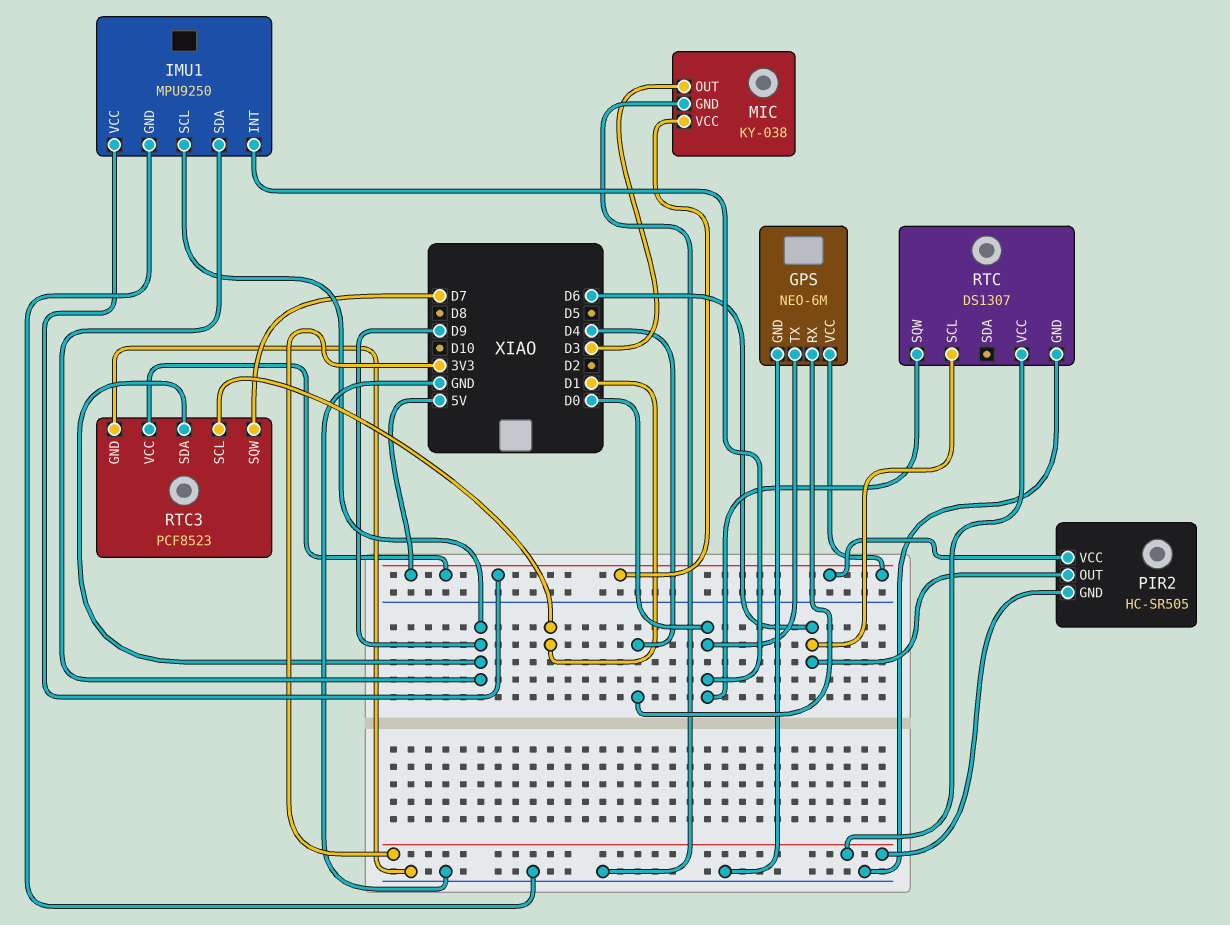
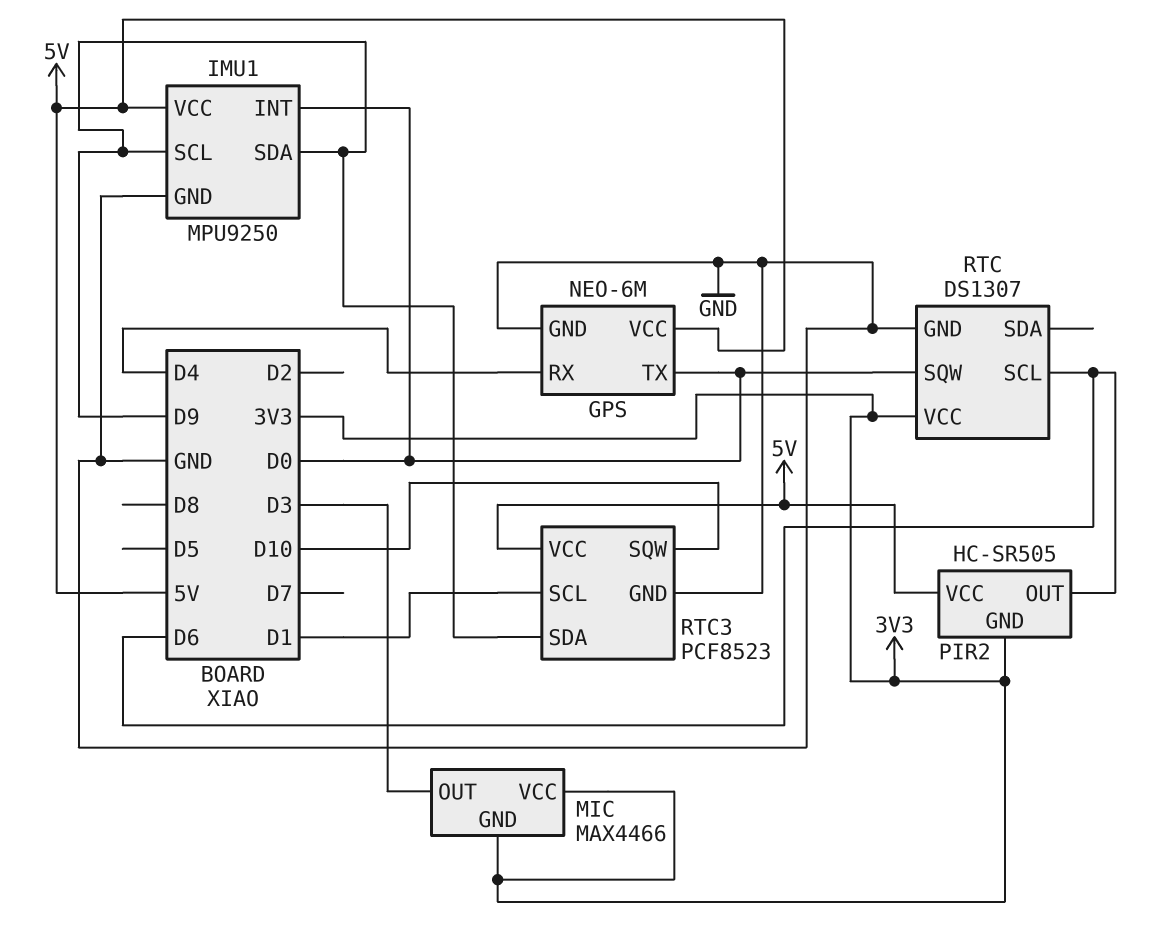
MIC: KY-038 -> MAX4466
MIC pin GND: GND -> 3V3
MIC pin VCC: 5V -> 3V3
RTC3 pin SQW: D7 -> D10

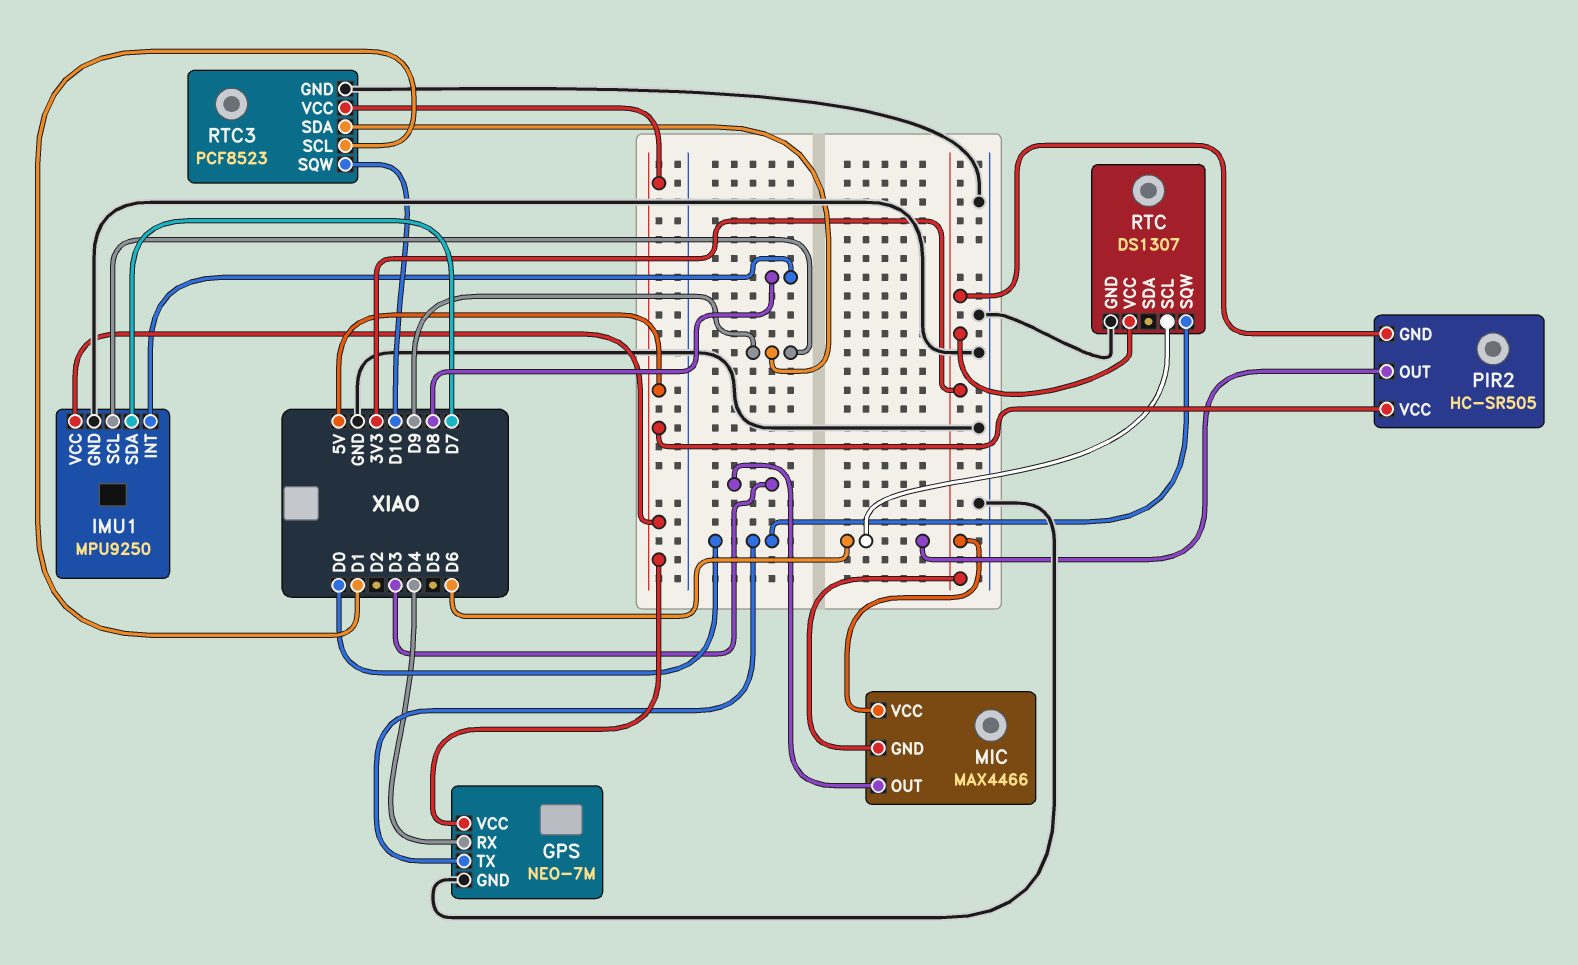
GPS: NEO-6M -> NEO-7M
IMU1 pin INT: D0 -> D8
IMU1 pin SDA: D9 -> D7

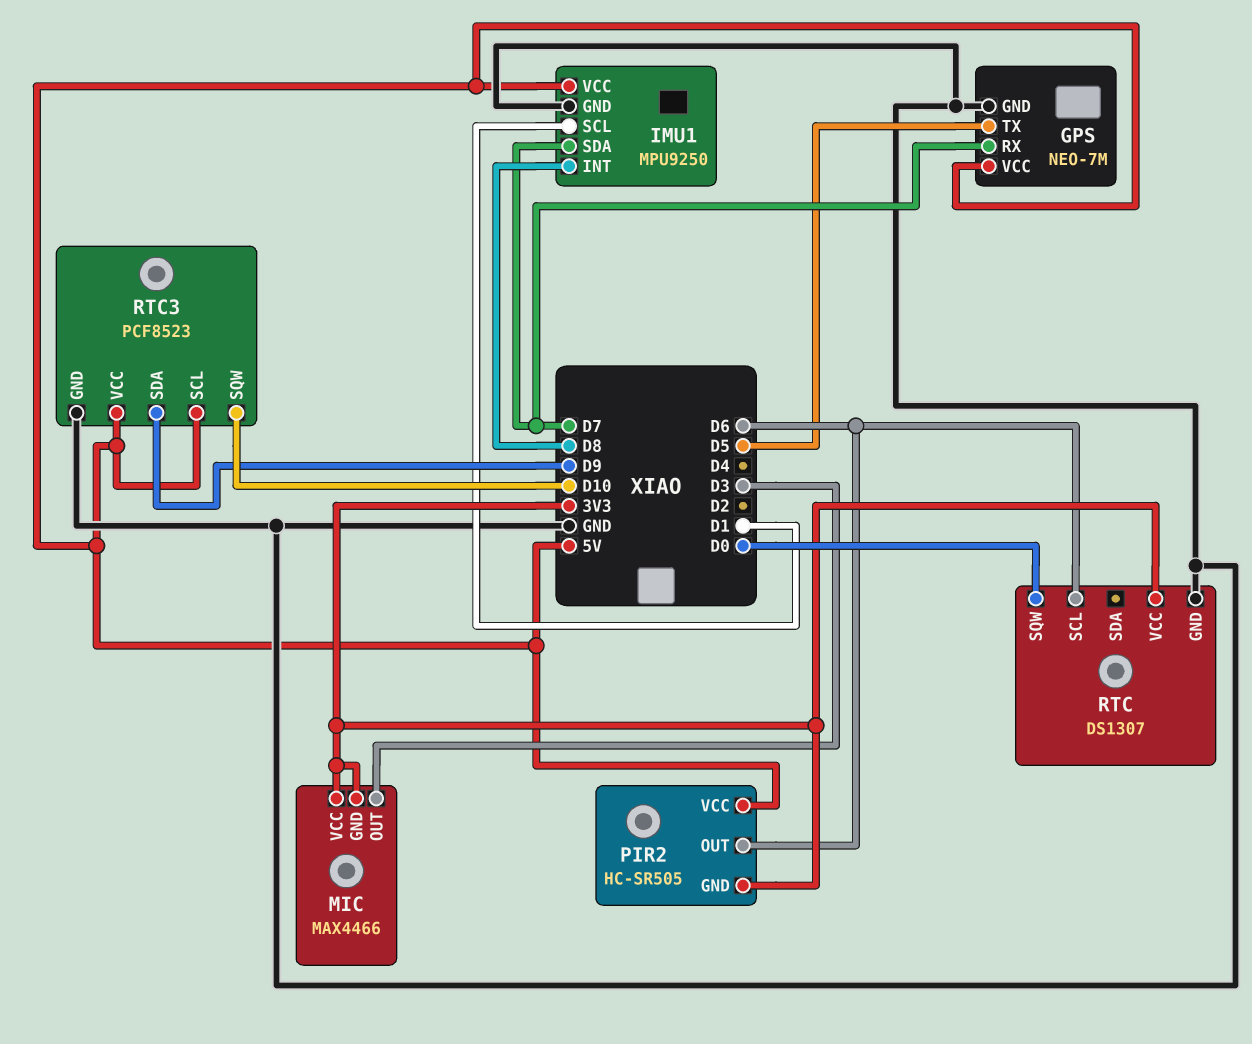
GPS pin RX: D4 -> D7
GPS pin TX: D0 -> D5
IMU1 pin SCL: D9 -> D1
RTC3 pin SCL: D1 -> 5V

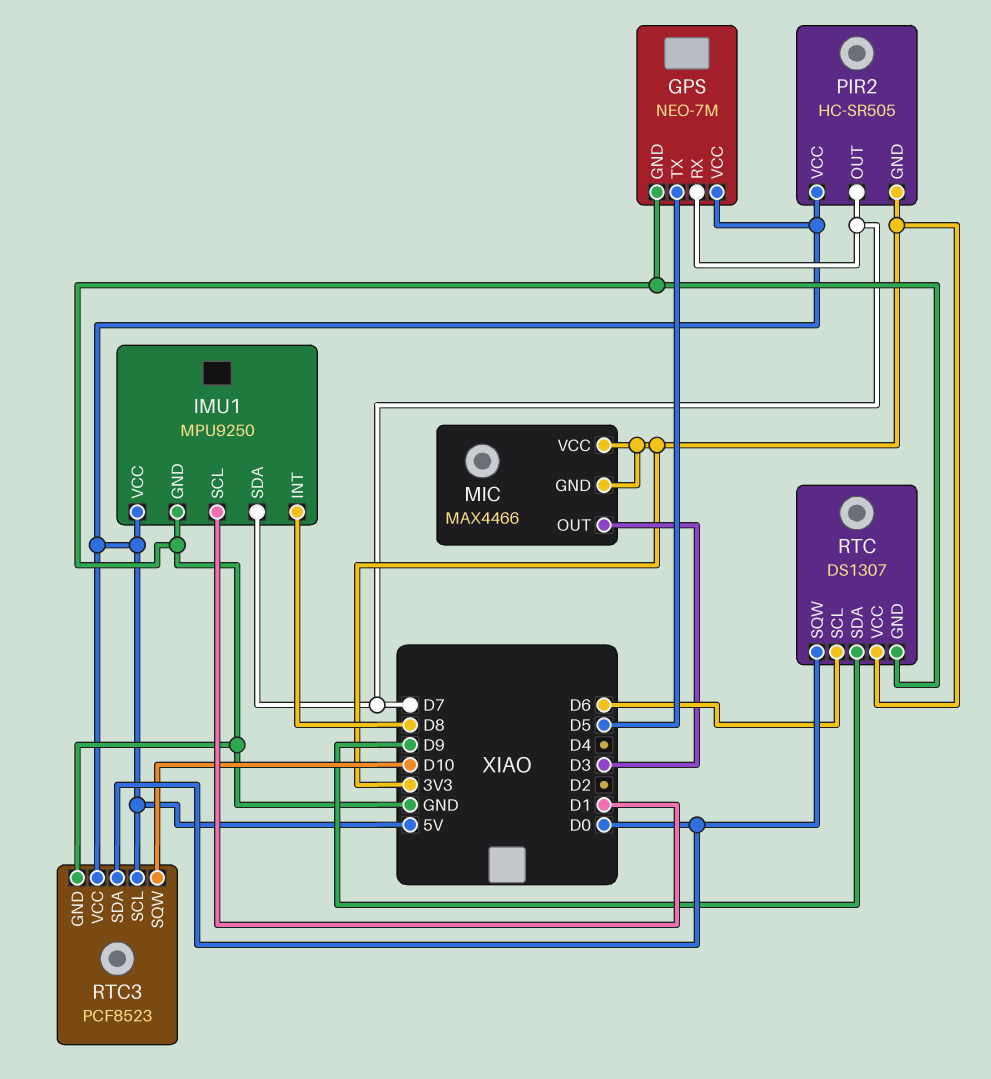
PIR2 pin OUT: D6 -> D7
RTC pin SDA: none -> D9
RTC3 pin SDA: D9 -> D0

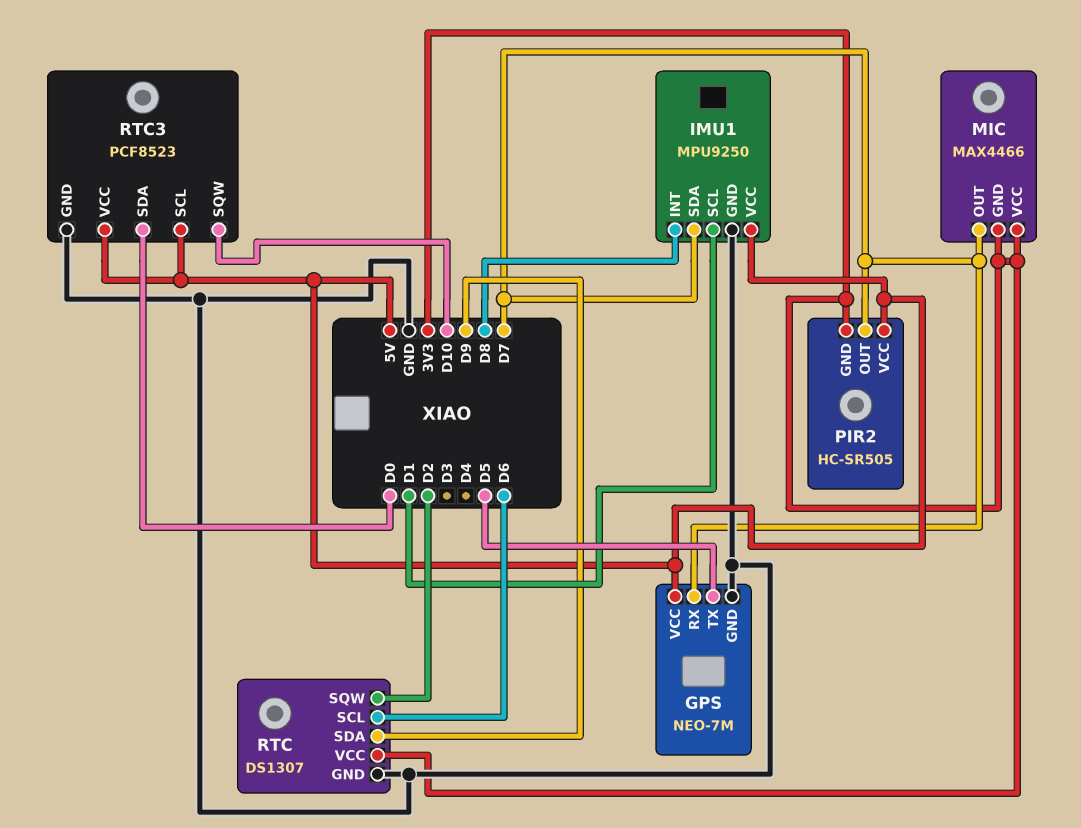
MIC pin OUT: D3 -> D7
RTC pin SQW: D0 -> D2

